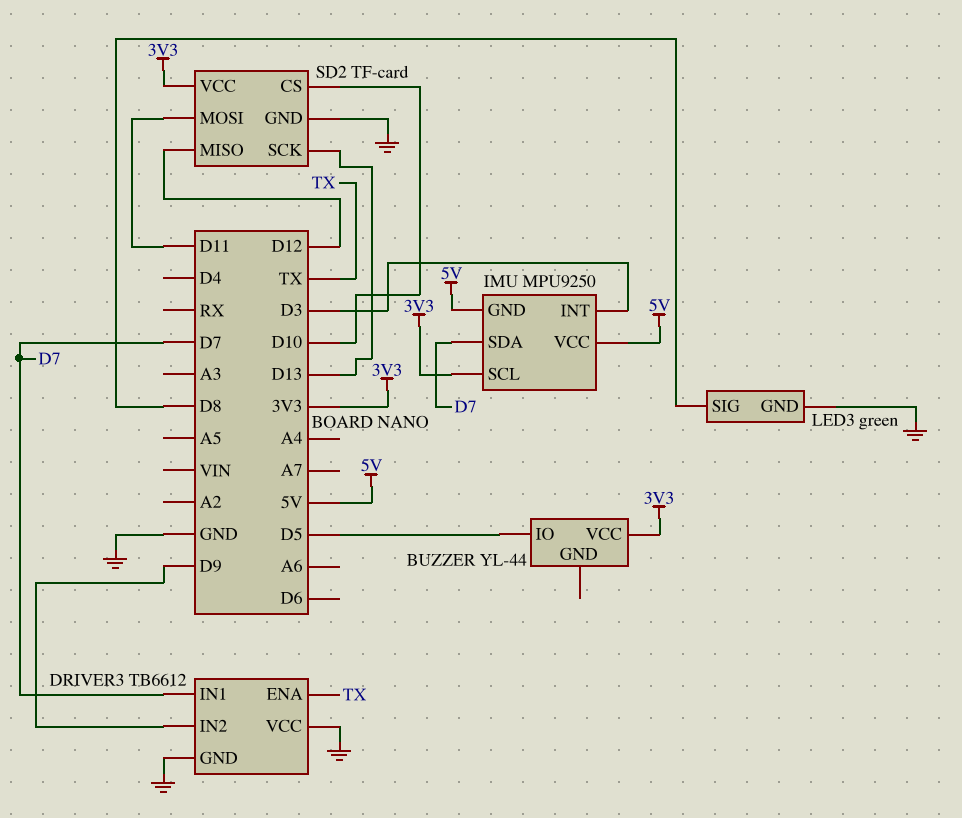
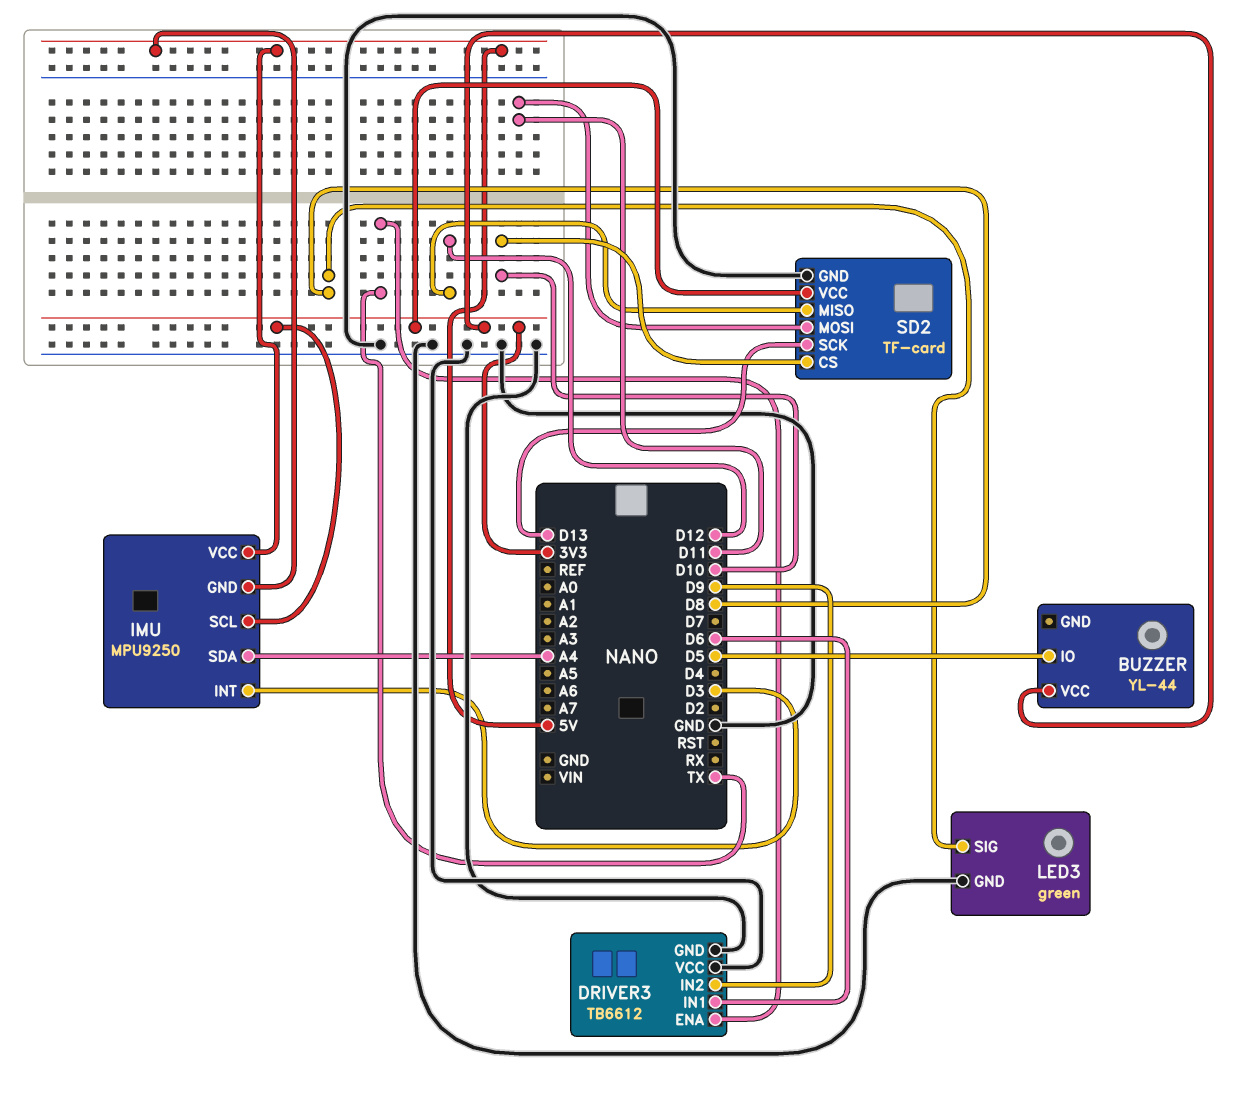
DRIVER3 pin IN1: D7 -> D6
IMU pin SDA: D7 -> A4

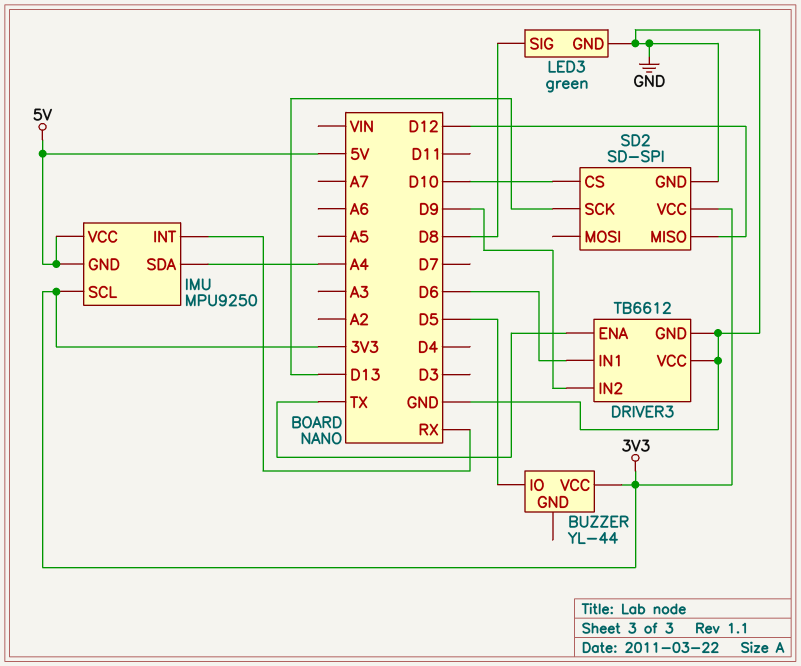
IMU pin INT: D3 -> RX
SD2: TF-card -> SD-SPI
SD2 pin MOSI: D11 -> none

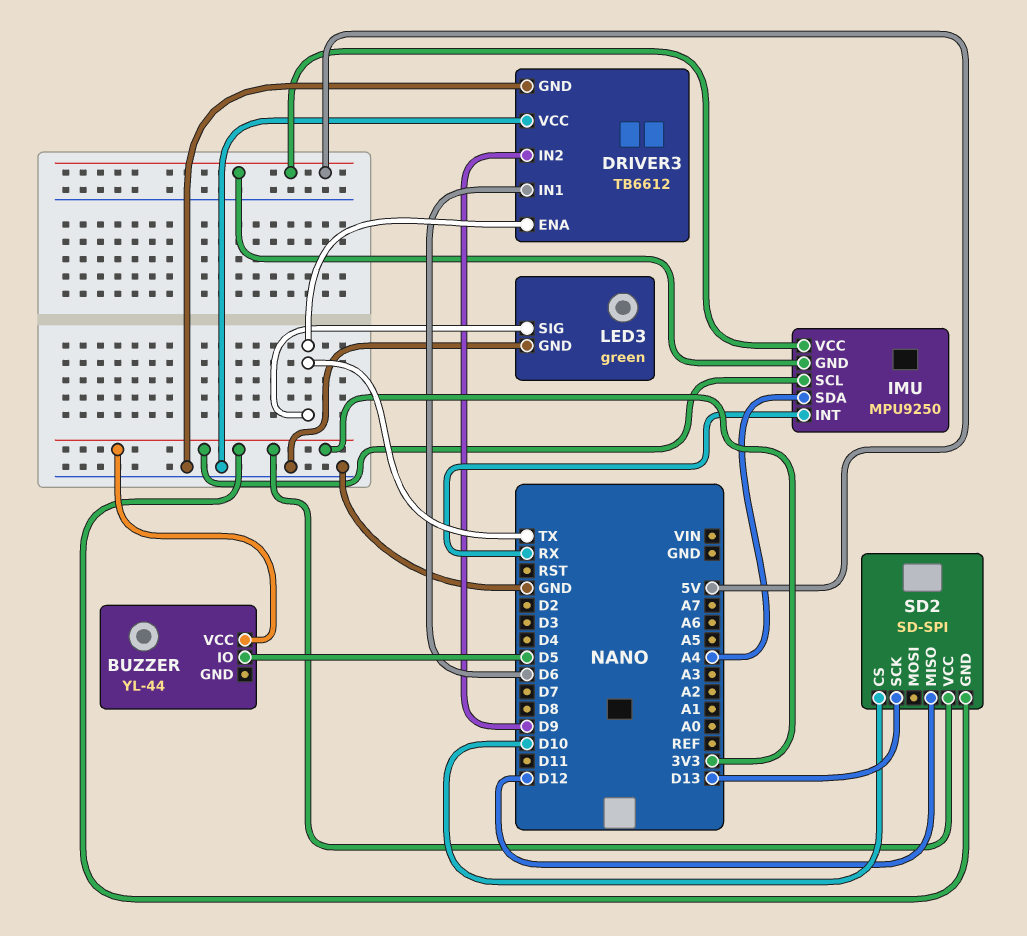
LED3 pin SIG: D8 -> TX
SD2 pin GND: GND -> 3V3

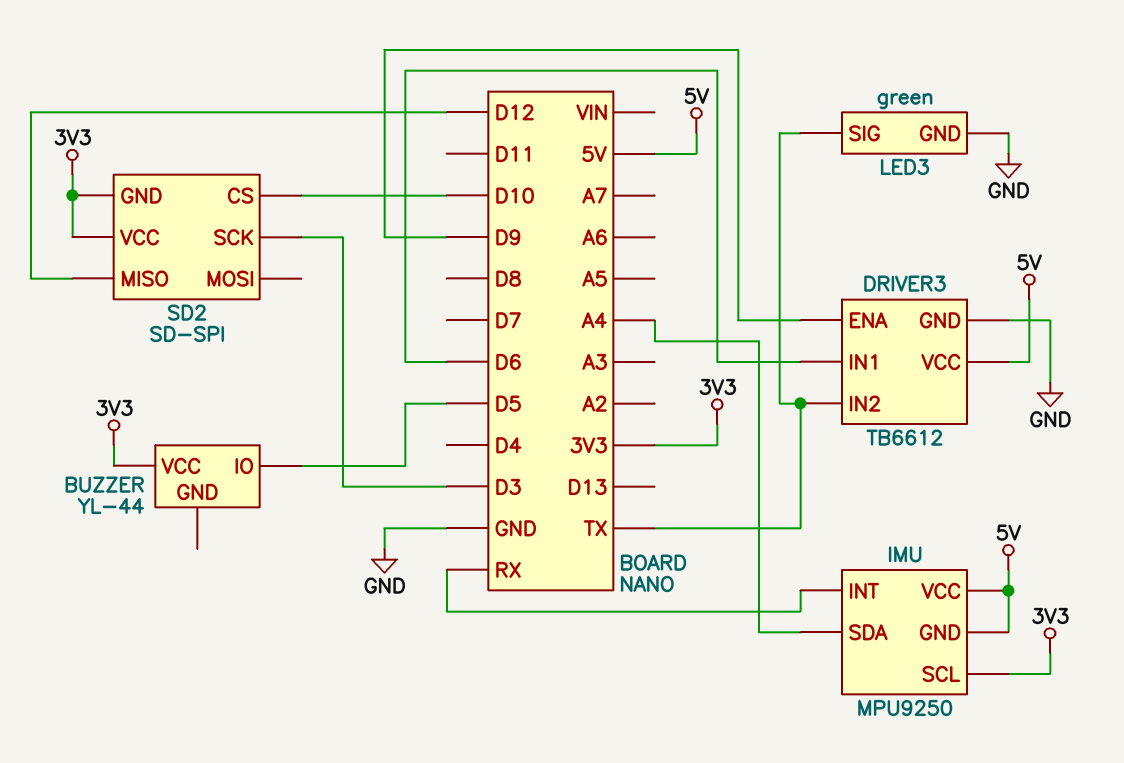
DRIVER3 pin ENA: TX -> D9
DRIVER3 pin IN2: D9 -> TX
DRIVER3 pin VCC: GND -> 5V
SD2 pin SCK: D13 -> D3

